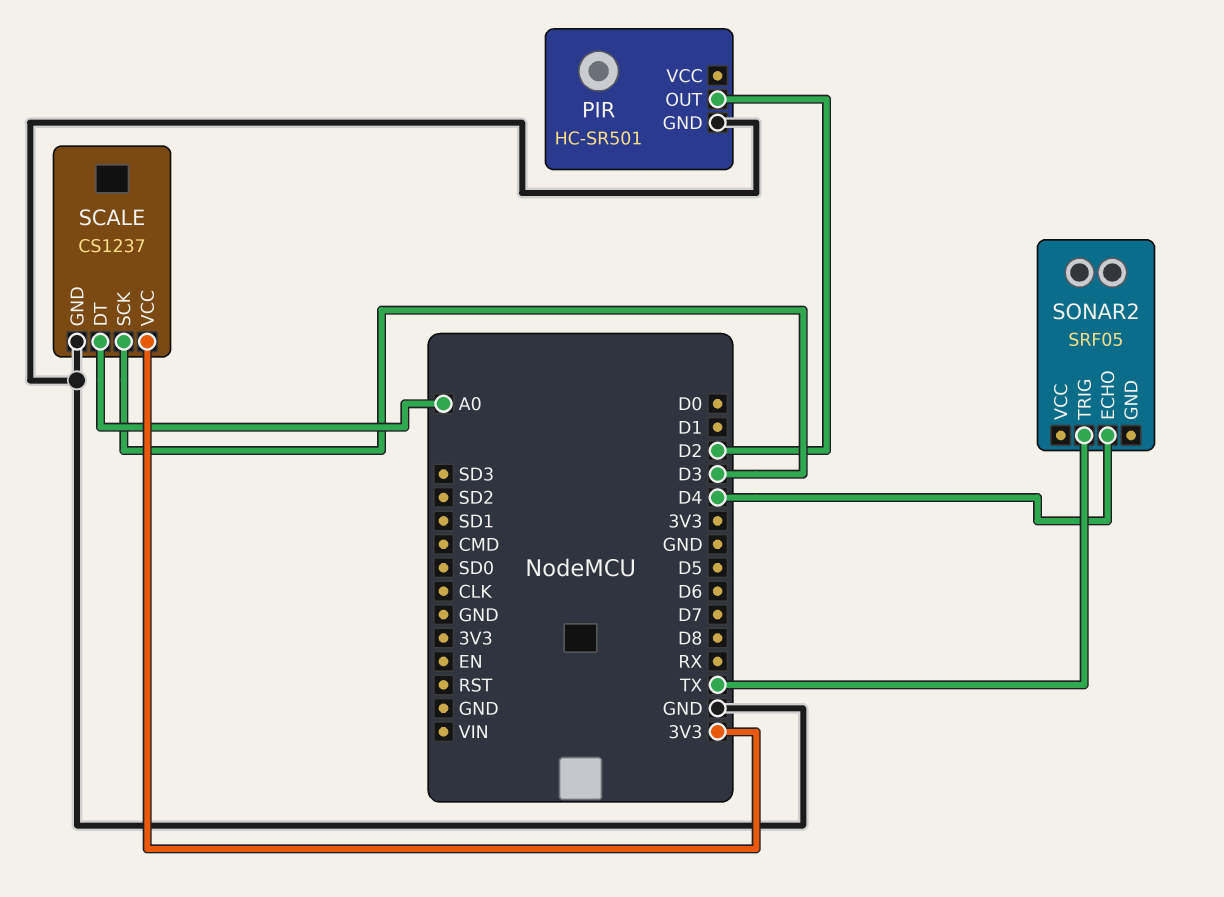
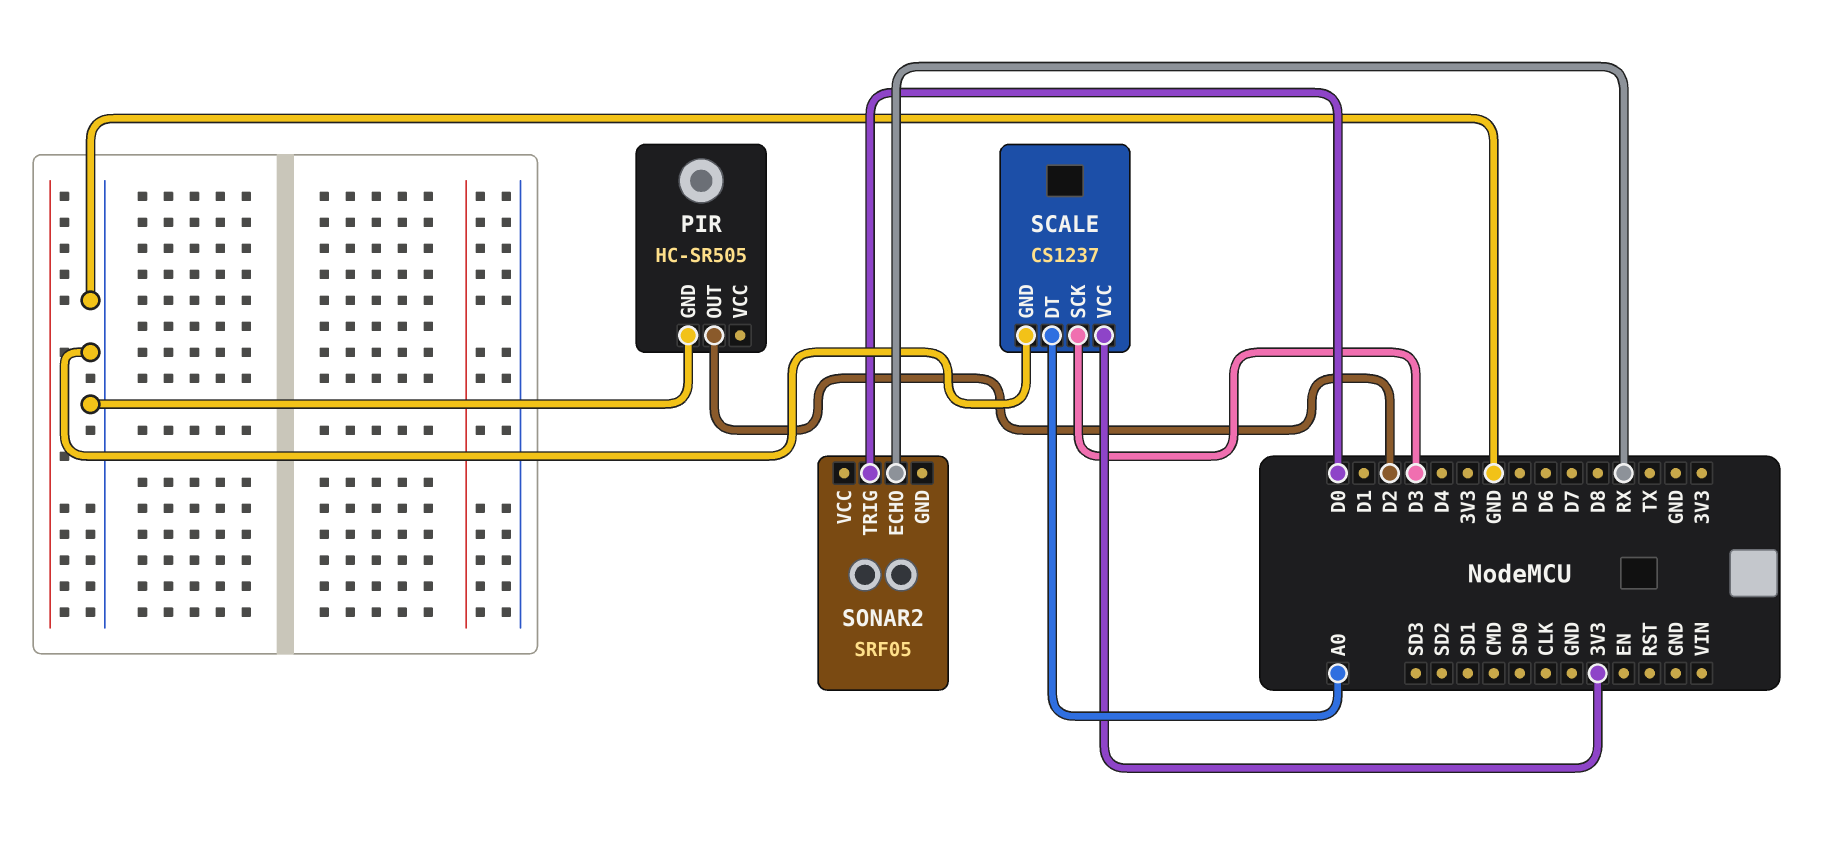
PIR: HC-SR501 -> HC-SR505
SONAR2 pin ECHO: D4 -> RX
SONAR2 pin TRIG: TX -> D0

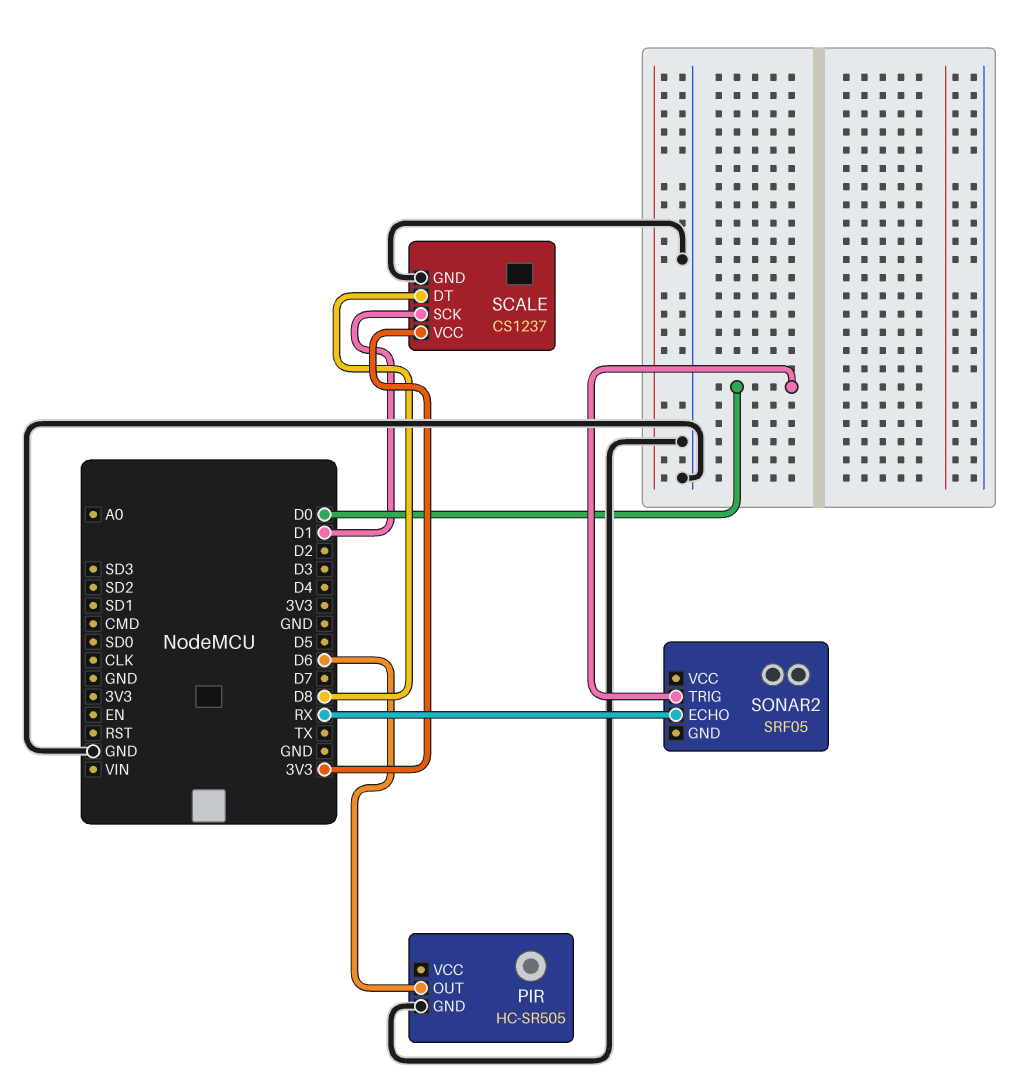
PIR pin OUT: D2 -> D6
SCALE pin DT: A0 -> D8
SCALE pin SCK: D3 -> D1

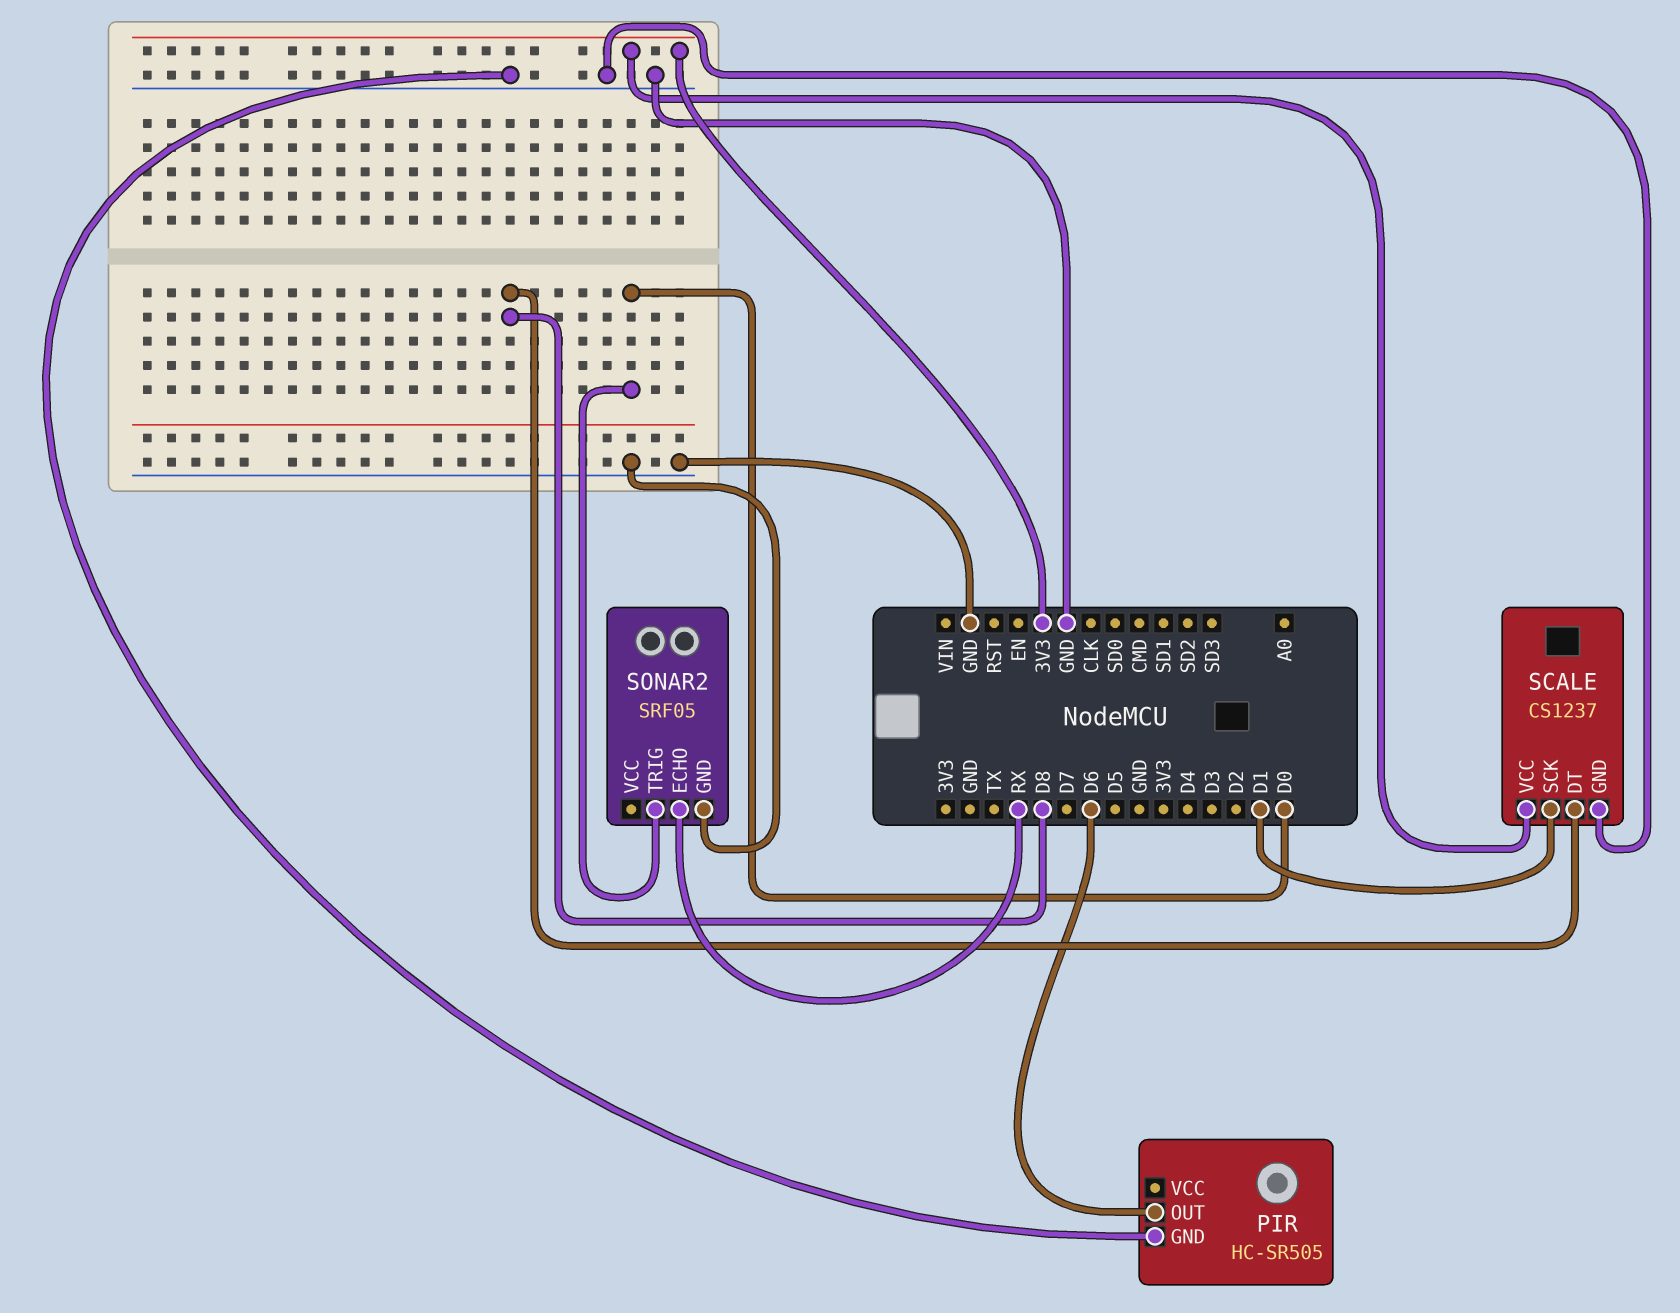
SONAR2 pin GND: none -> GND

